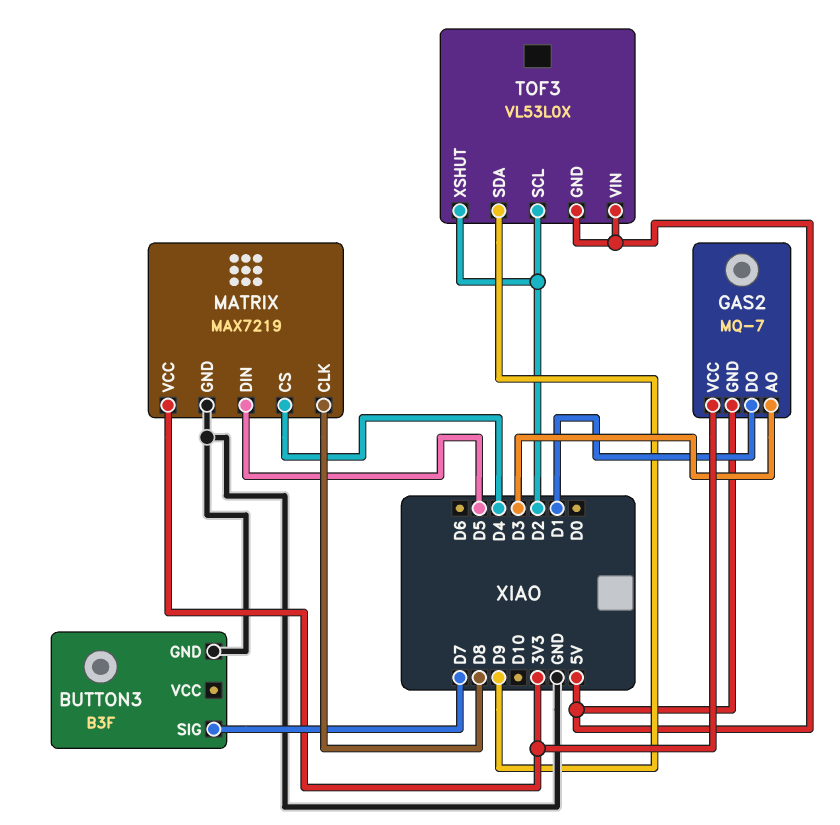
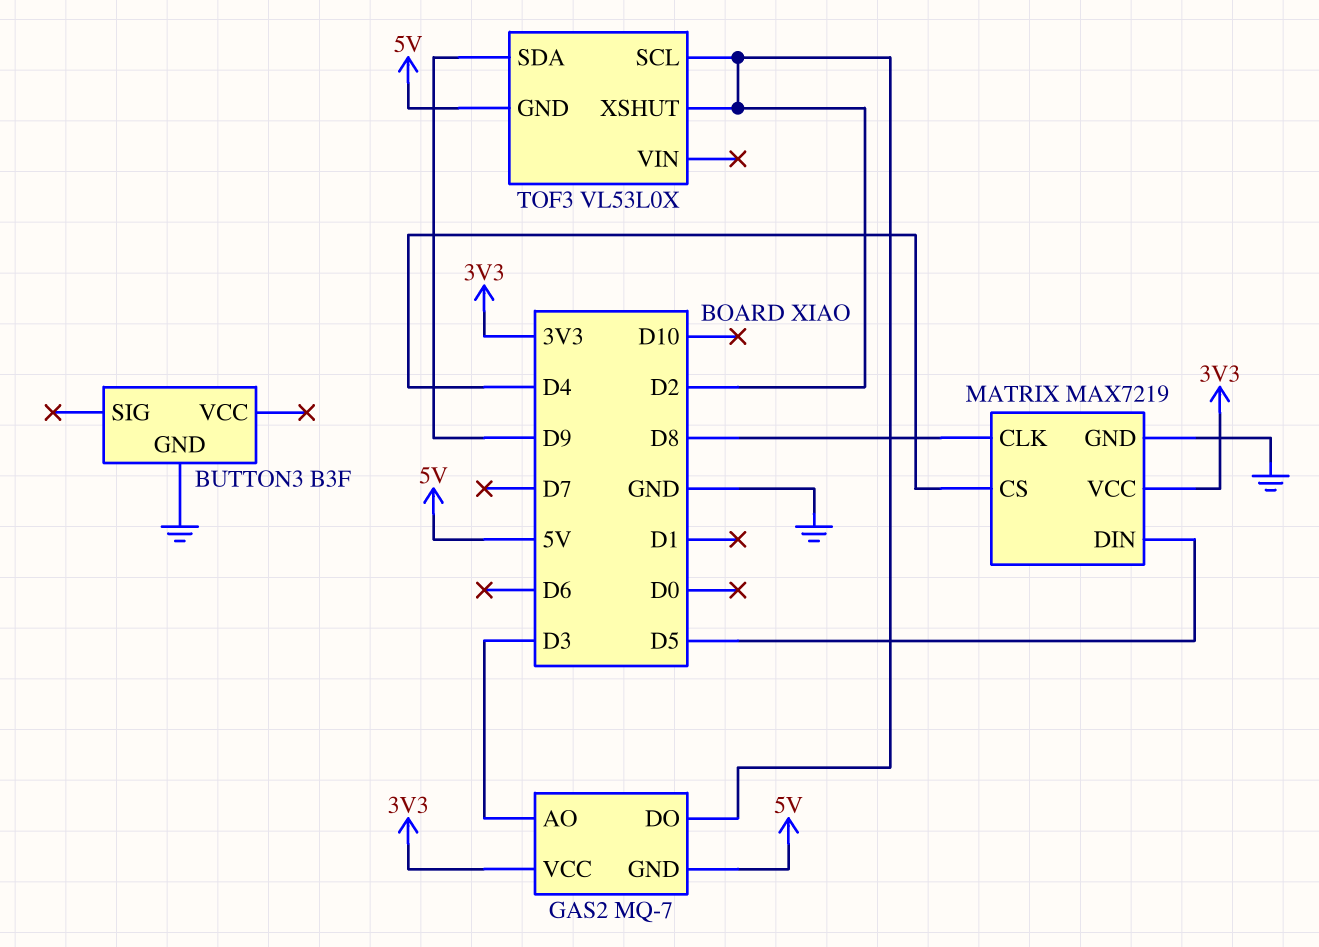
BUTTON3 pin SIG: D7 -> none
GAS2 pin DO: D1 -> D2
TOF3 pin VIN: 5V -> none

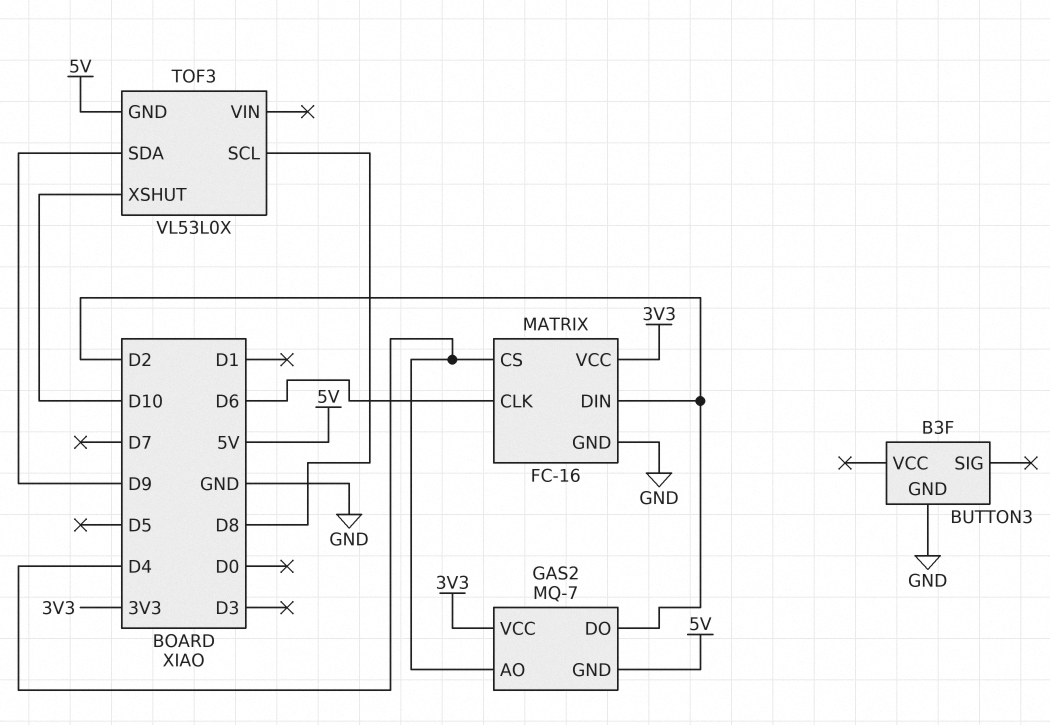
GAS2 pin AO: D3 -> D4
MATRIX: MAX7219 -> FC-16
MATRIX pin CLK: D8 -> D6
MATRIX pin DIN: D5 -> D2
TOF3 pin SCL: D2 -> D8
TOF3 pin XSHUT: D2 -> D10

